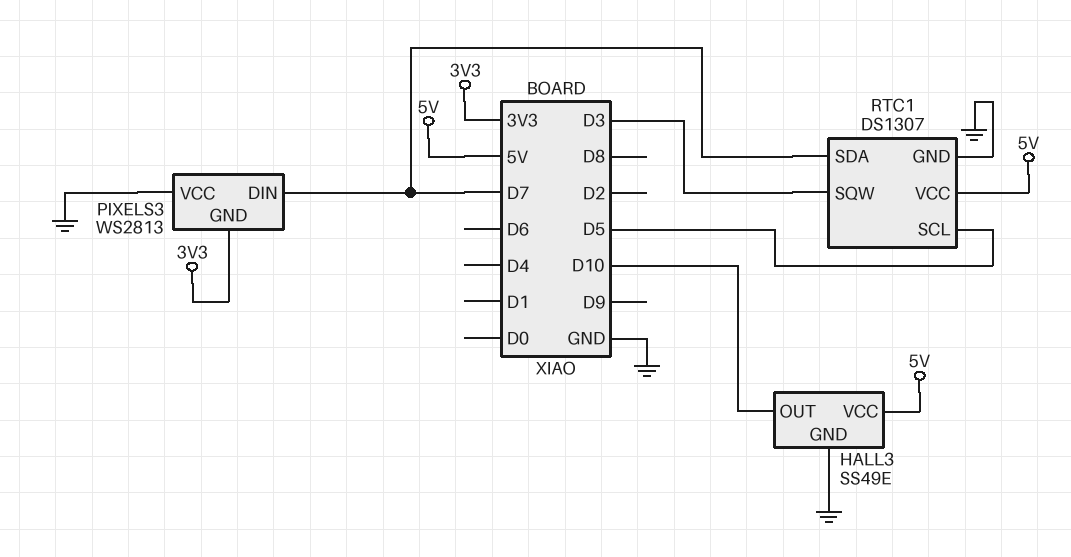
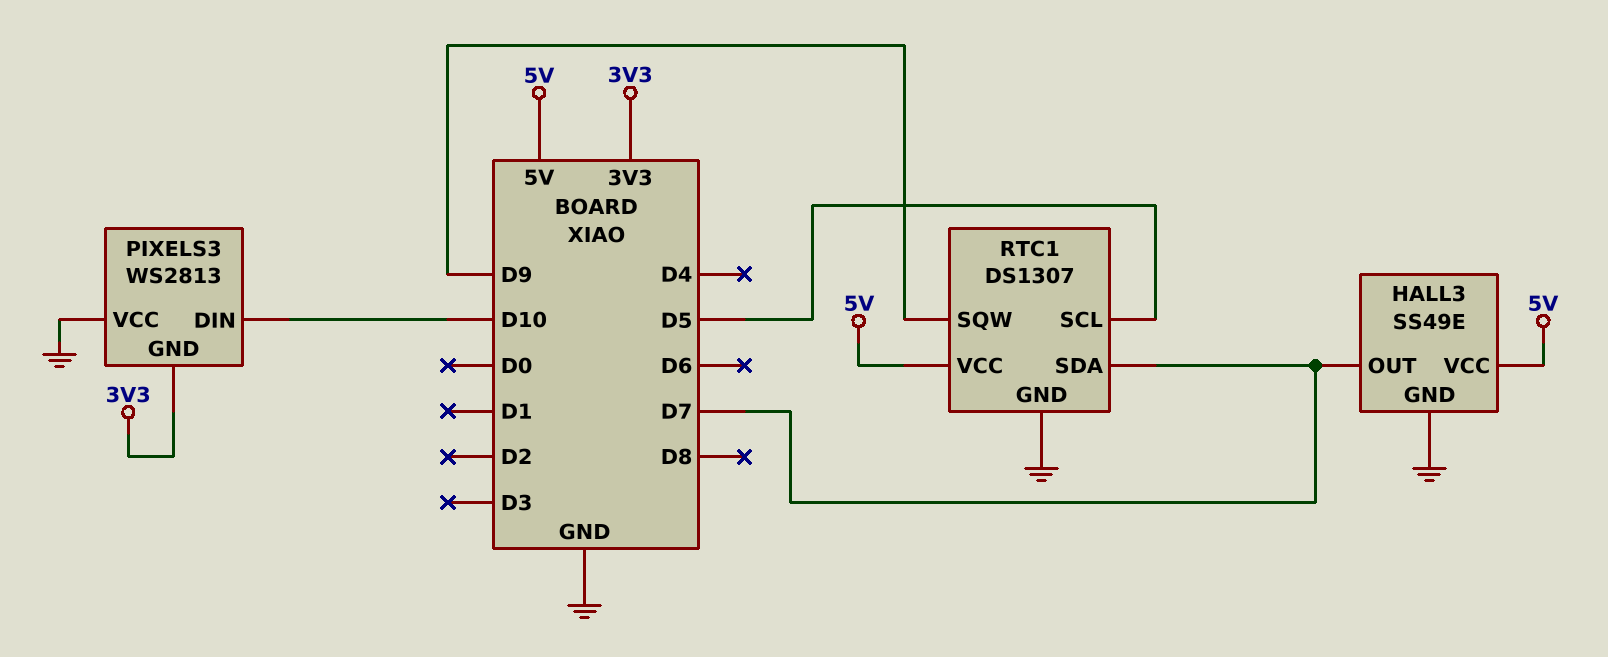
HALL3 pin OUT: D10 -> D7
PIXELS3 pin DIN: D7 -> D10
RTC1 pin SQW: D3 -> D9

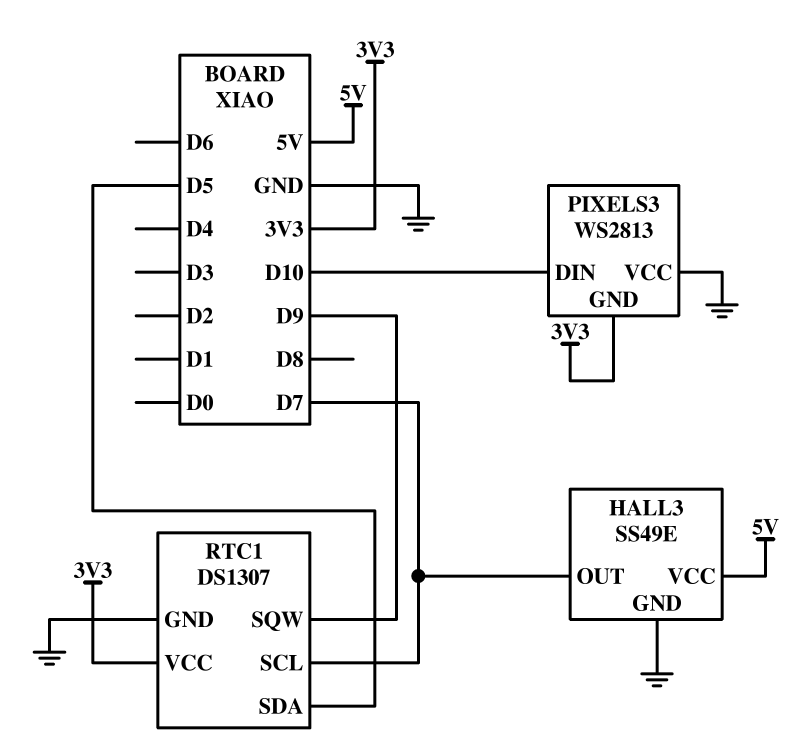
RTC1 pin SCL: D5 -> D7
RTC1 pin SDA: D7 -> D5
RTC1 pin VCC: 5V -> 3V3

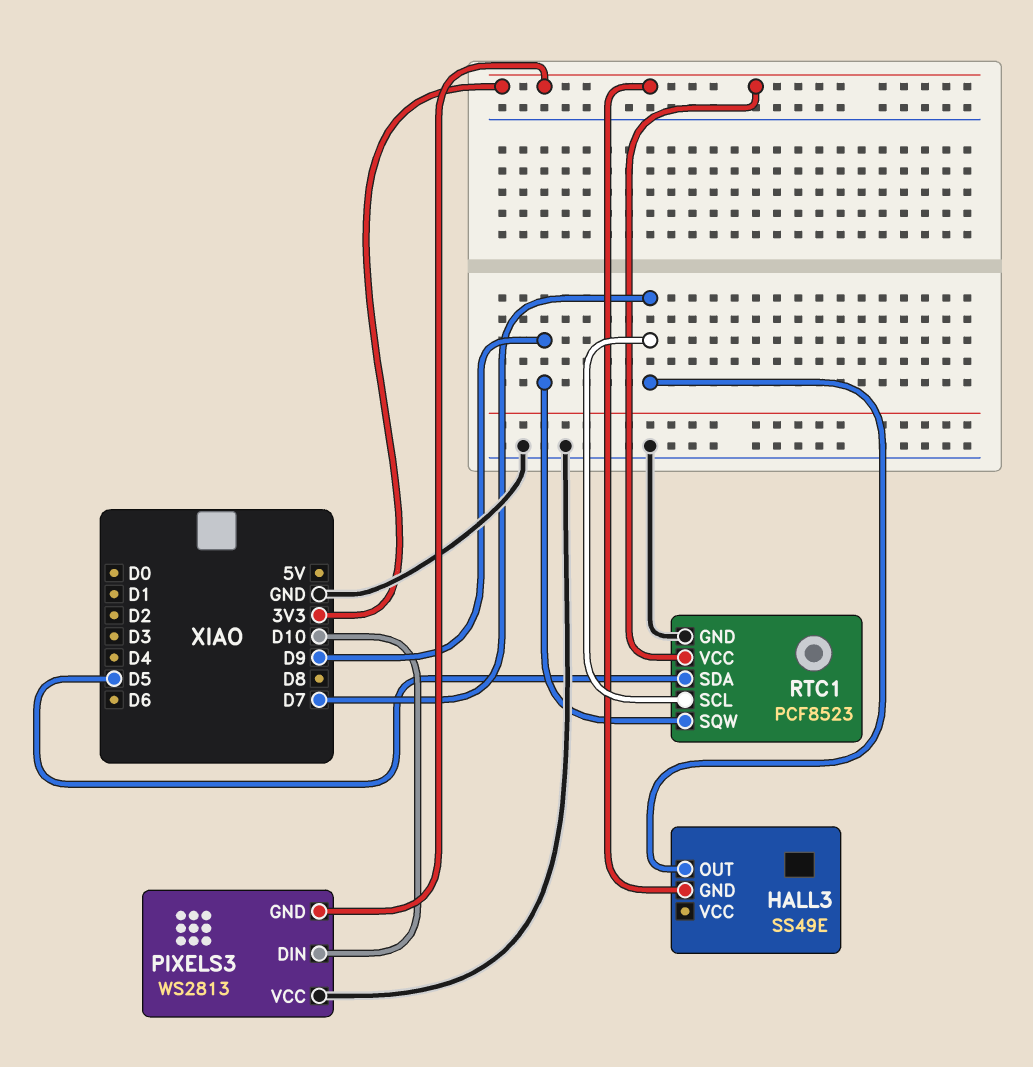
HALL3 pin GND: GND -> 3V3
HALL3 pin VCC: 5V -> none
RTC1: DS1307 -> PCF8523

